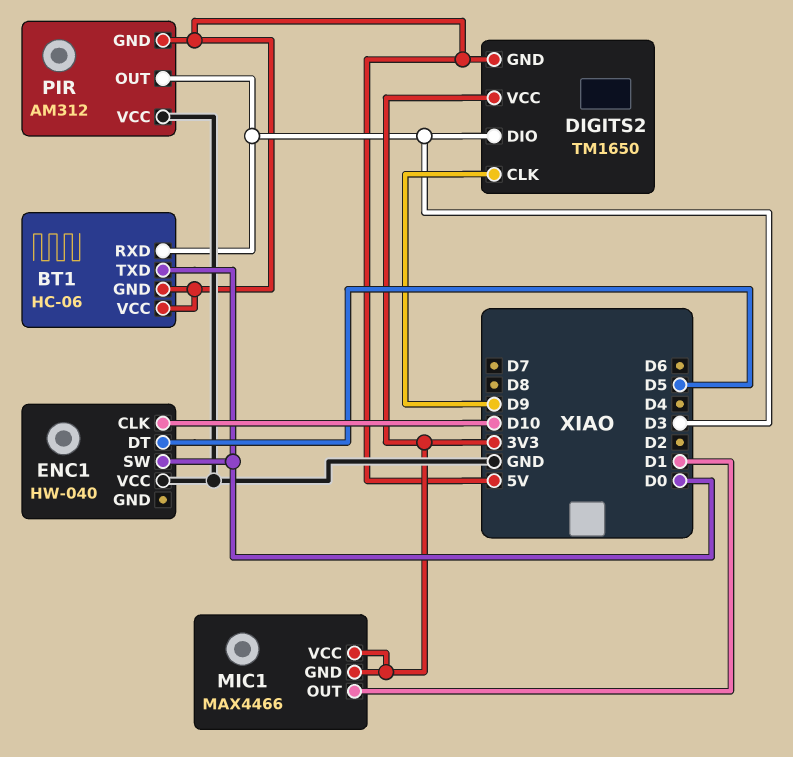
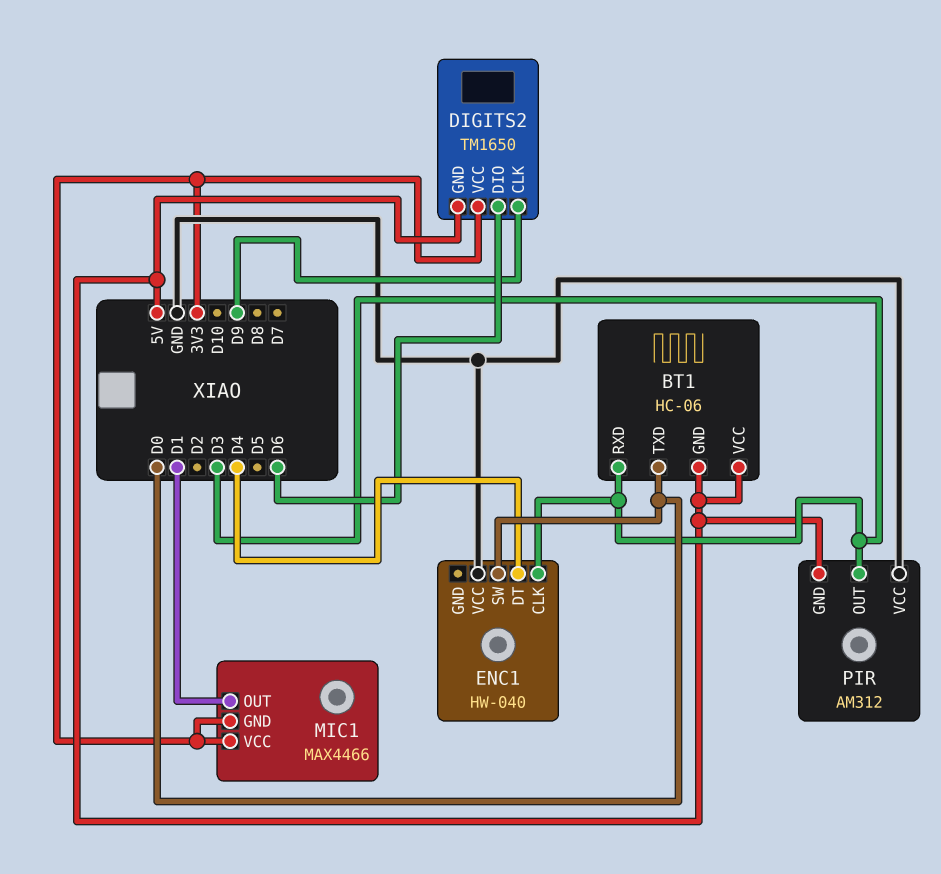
DIGITS2 pin DIO: D3 -> D6
ENC1 pin CLK: D10 -> D3
ENC1 pin DT: D5 -> D4

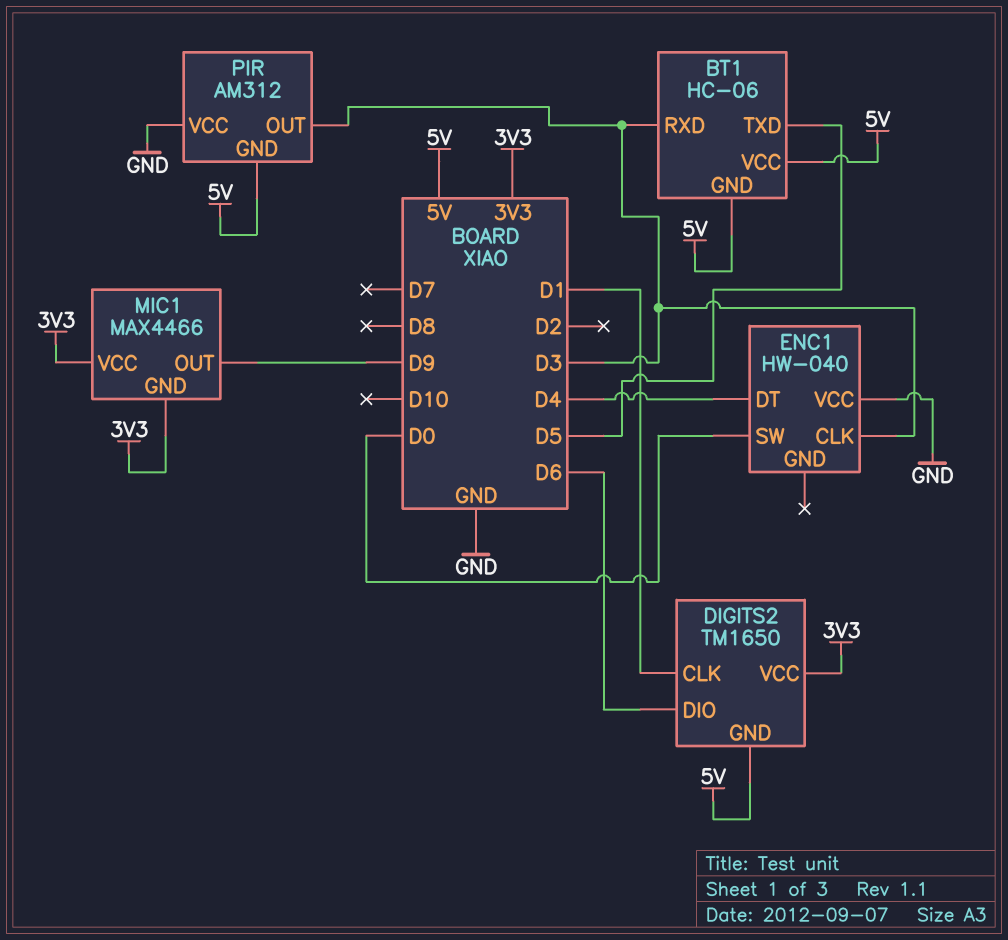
BT1 pin TXD: D0 -> D5
DIGITS2 pin CLK: D9 -> D1
MIC1 pin OUT: D1 -> D9

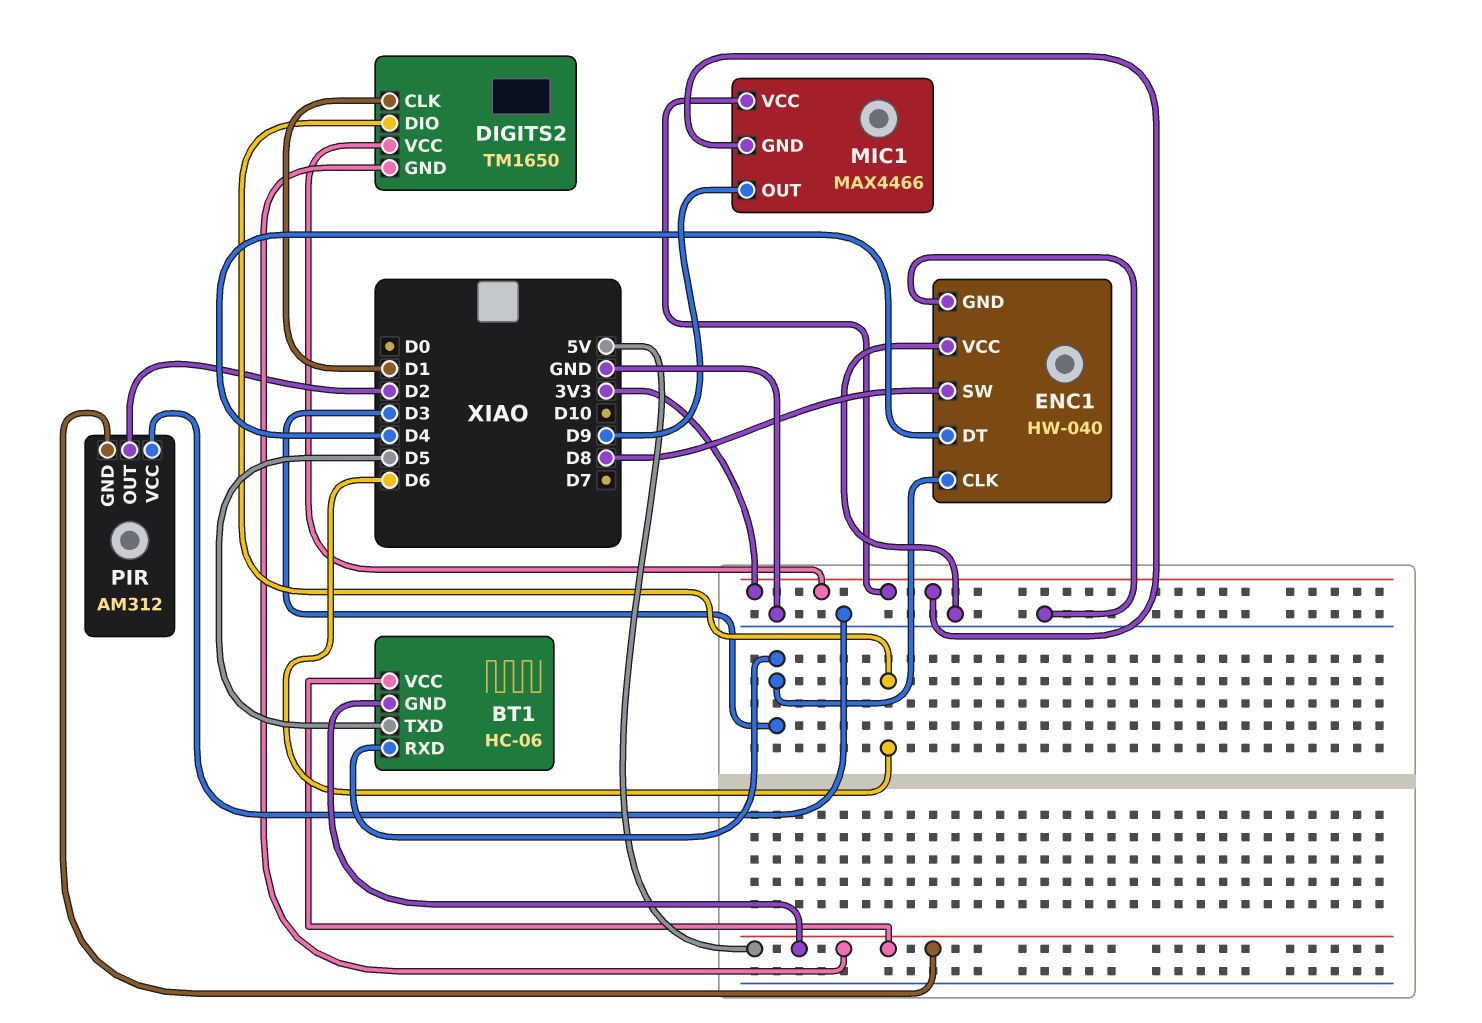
ENC1 pin GND: none -> GND
ENC1 pin SW: D0 -> D8
PIR pin OUT: D3 -> D2

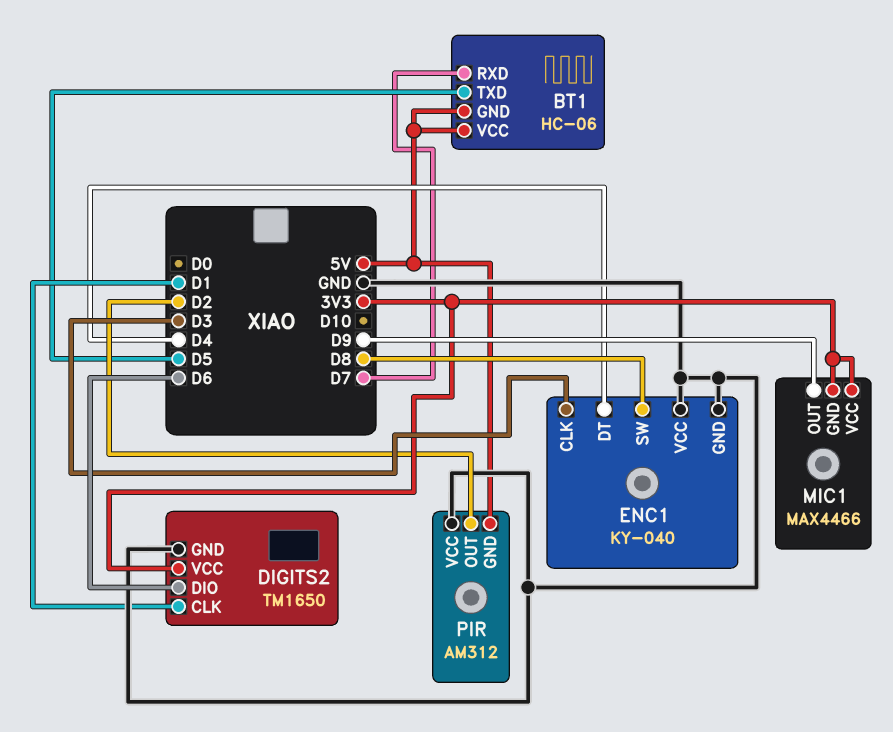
BT1 pin RXD: D3 -> D7
DIGITS2 pin GND: 5V -> GND
ENC1: HW-040 -> KY-040

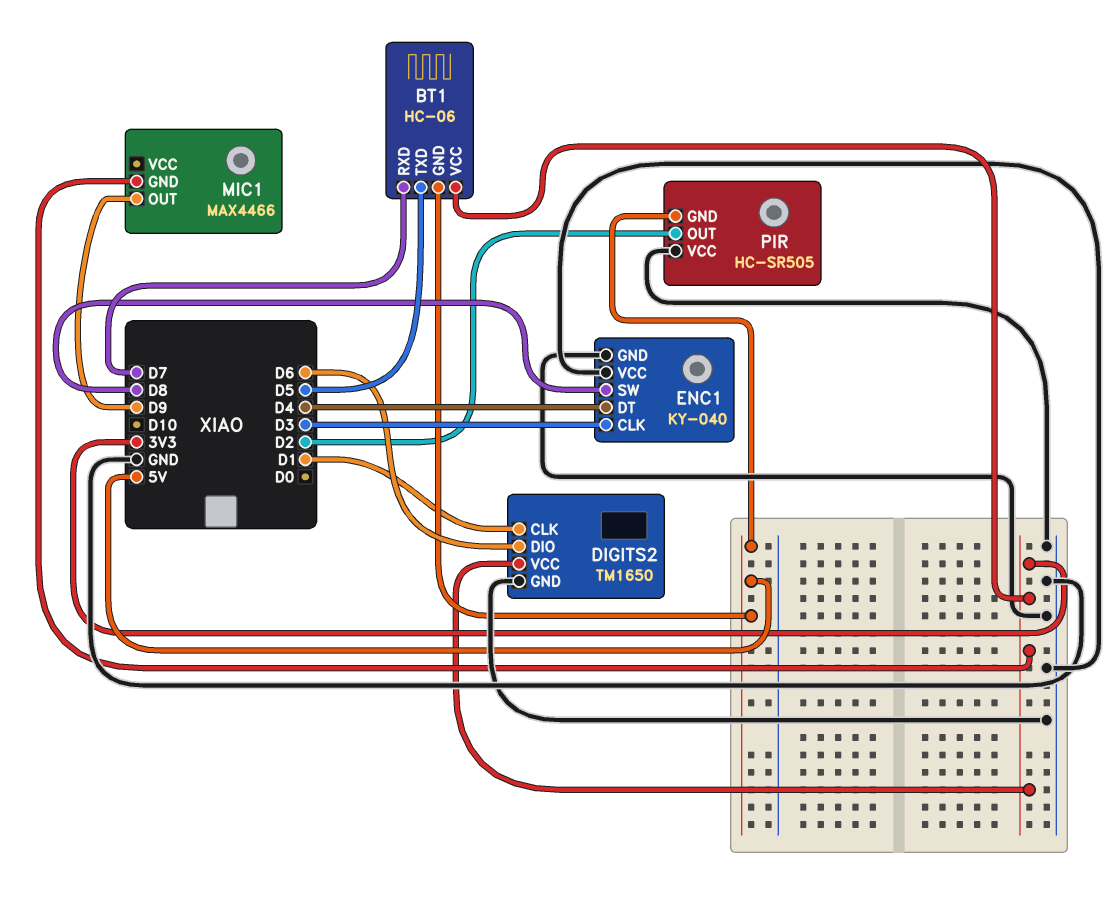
BT1 pin VCC: 5V -> 3V3
MIC1 pin VCC: 3V3 -> none
PIR: AM312 -> HC-SR505

